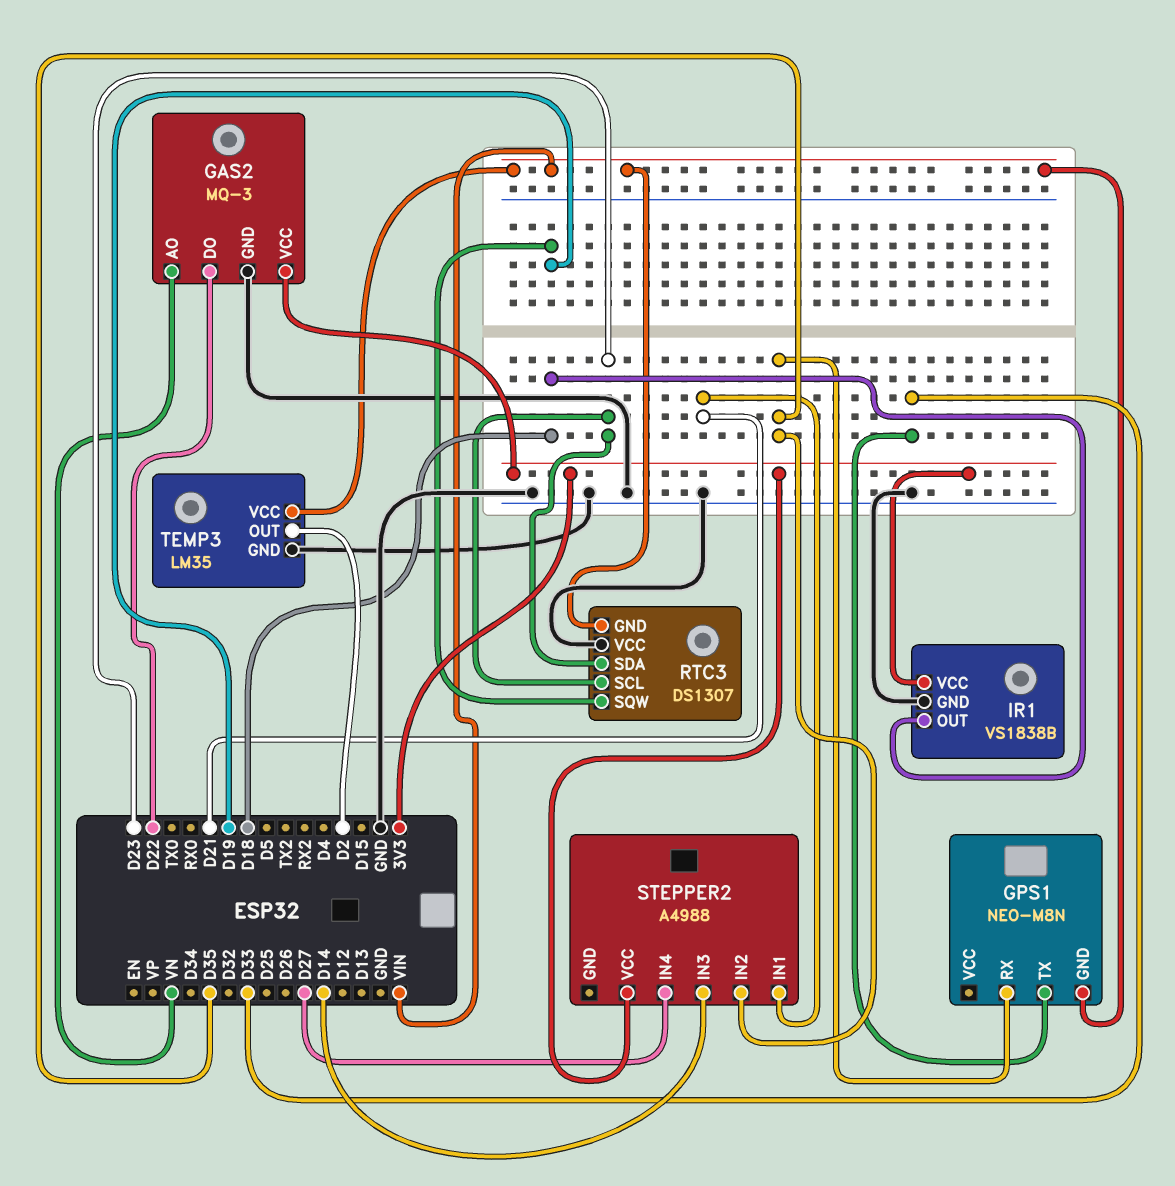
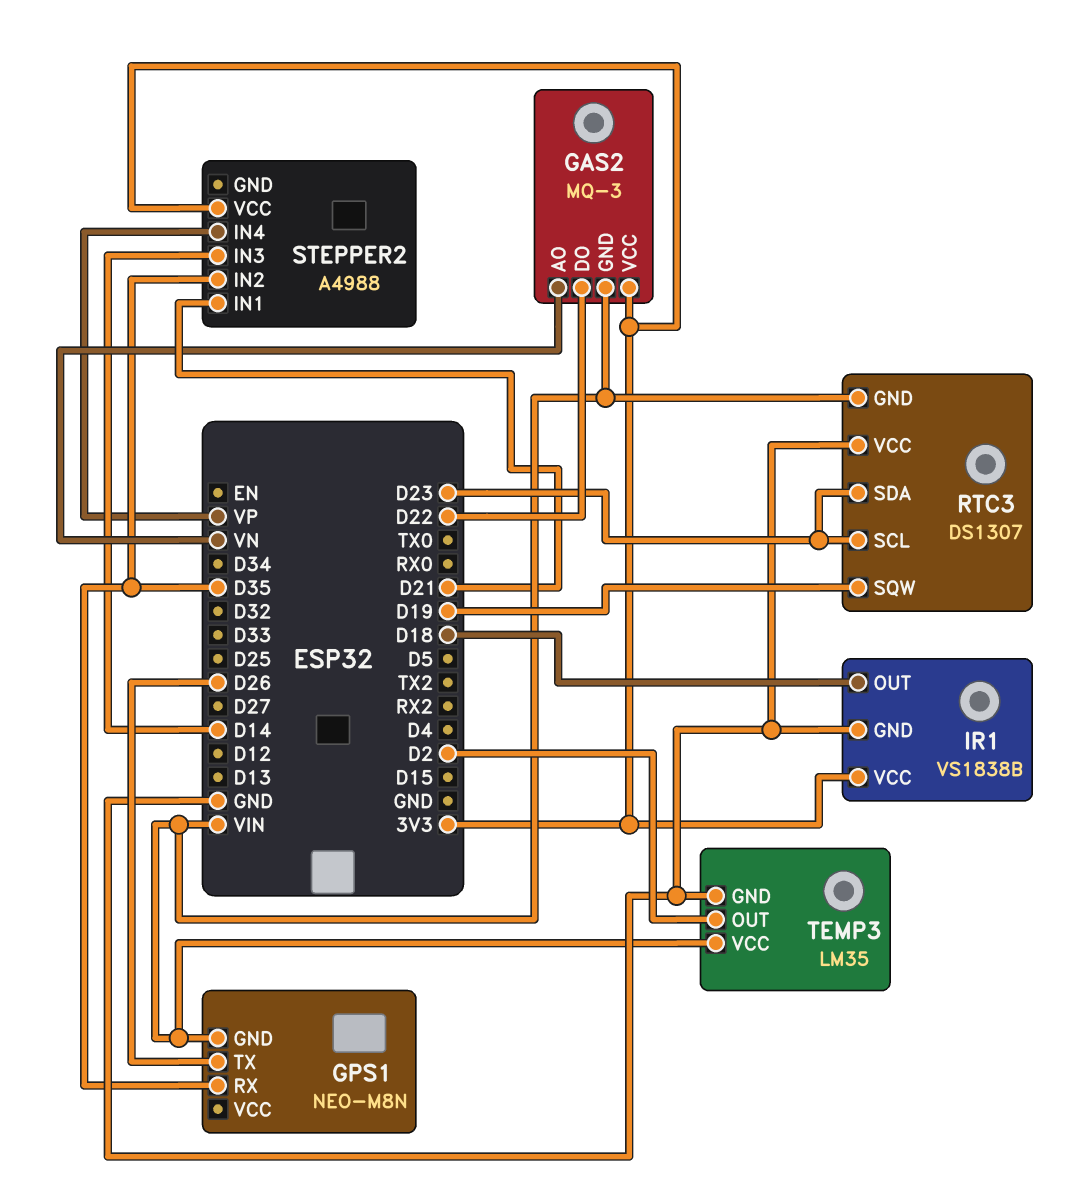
GAS2 pin GND: GND -> VIN
GPS1 pin TX: D33 -> D26
STEPPER2 pin IN4: D27 -> VP

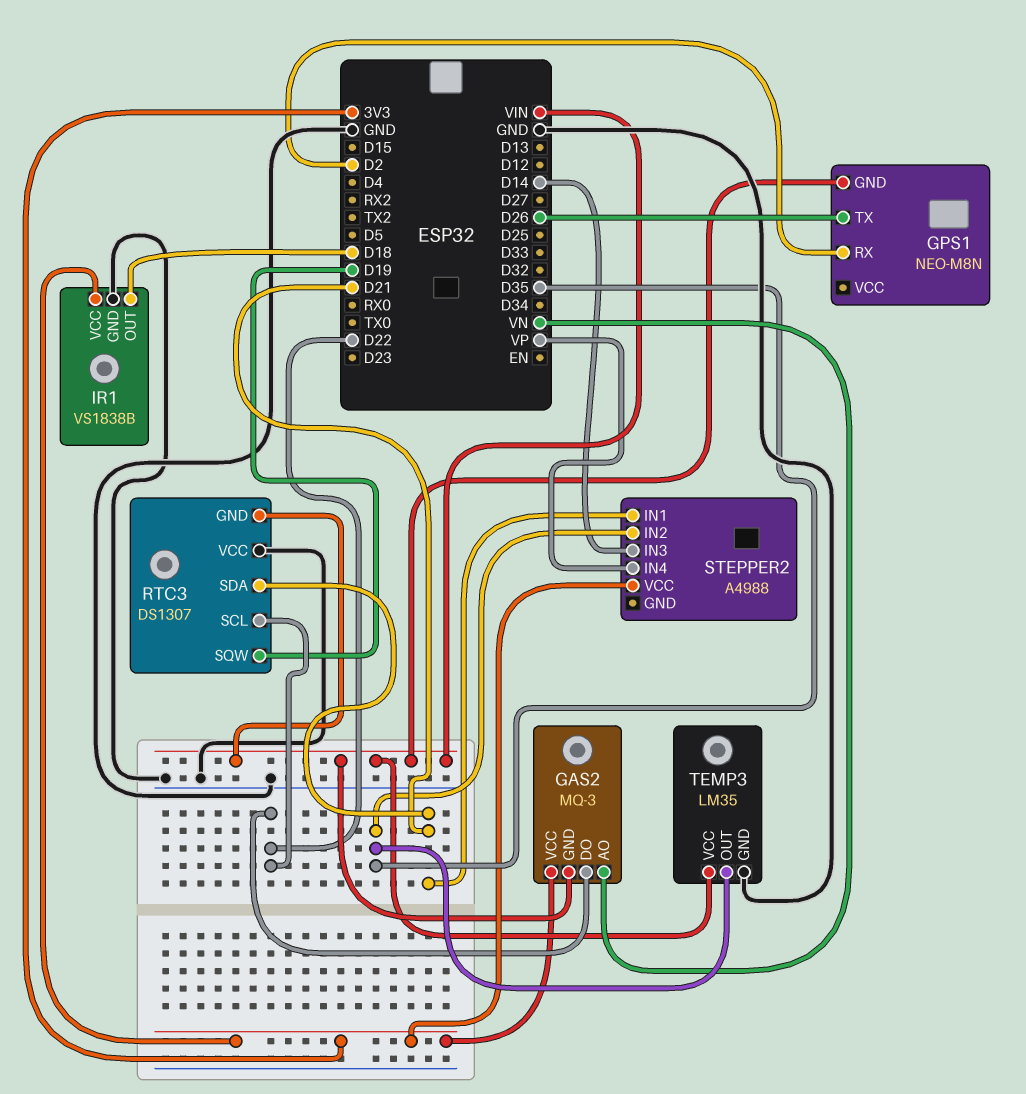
GPS1 pin RX: D35 -> D2
RTC3 pin SCL: D23 -> D22
RTC3 pin SDA: D23 -> D21
TEMP3 pin OUT: D2 -> D35

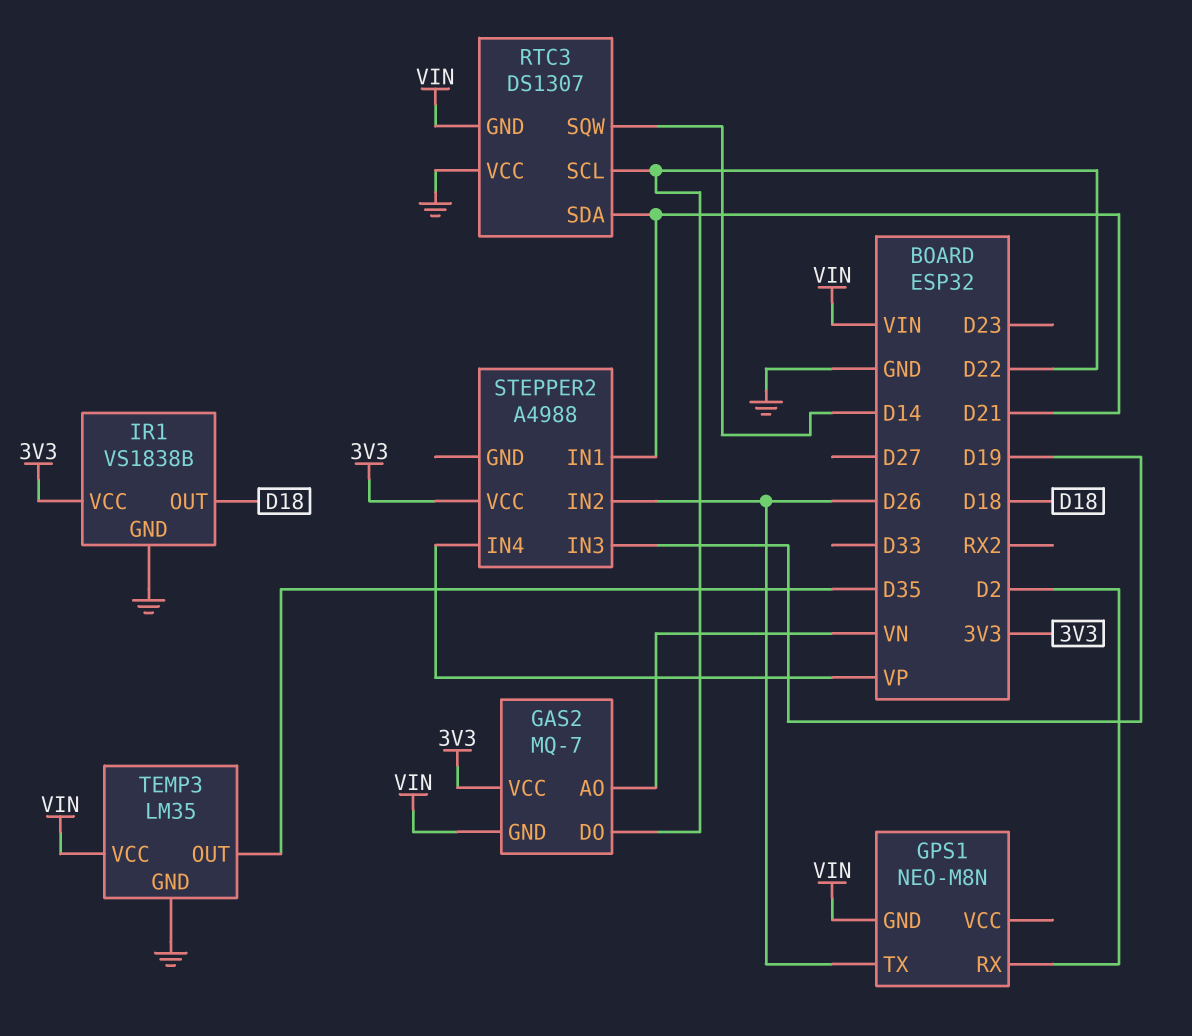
GAS2: MQ-3 -> MQ-7
RTC3 pin SQW: D19 -> D14
STEPPER2 pin IN2: D35 -> D26
STEPPER2 pin IN3: D14 -> D19

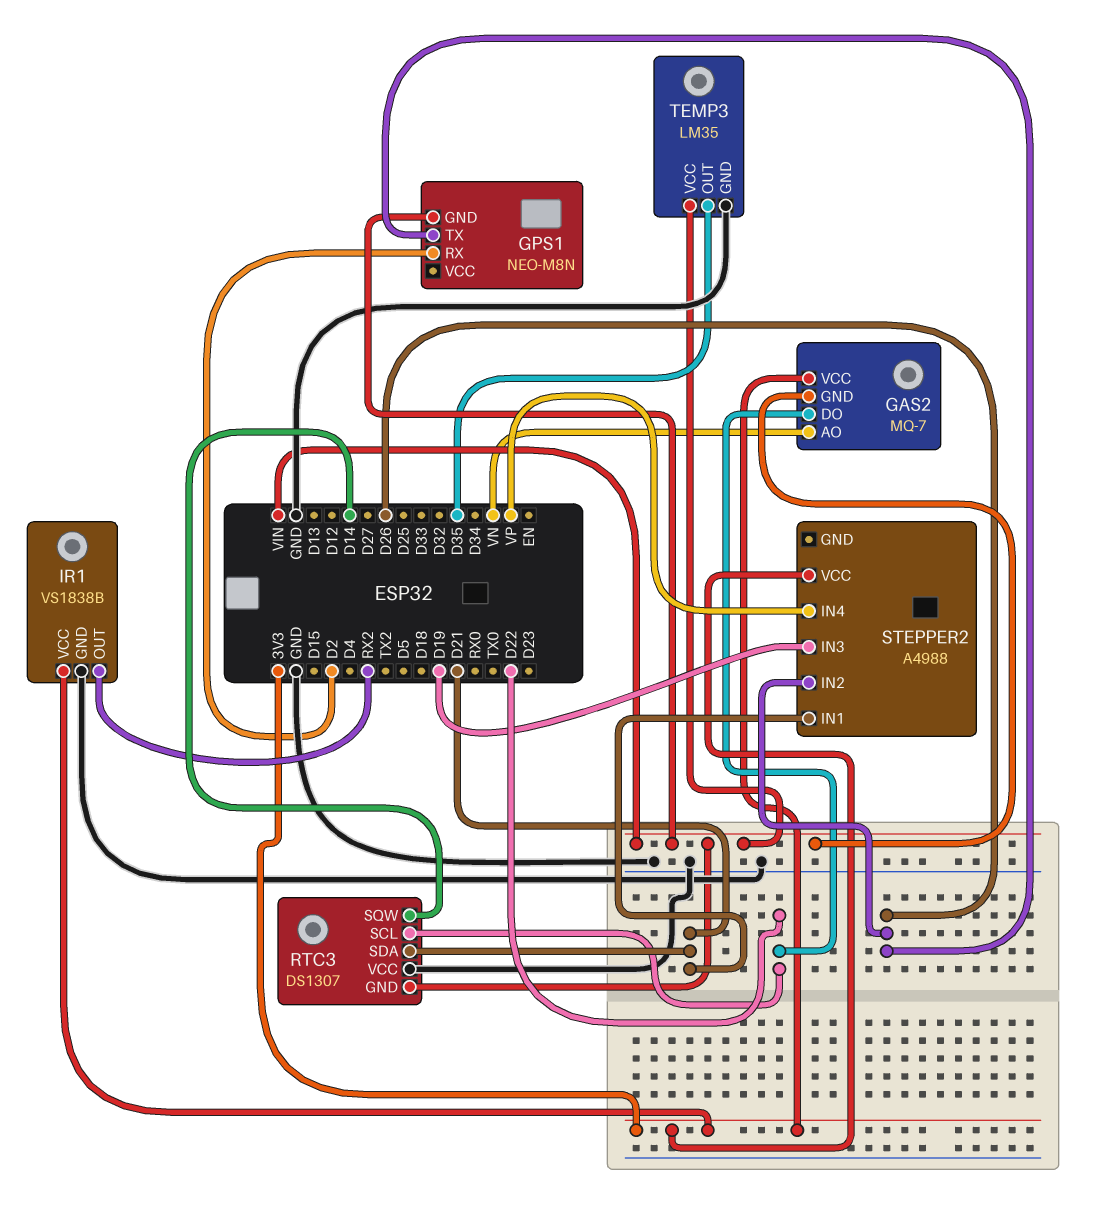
IR1 pin OUT: D18 -> RX2

